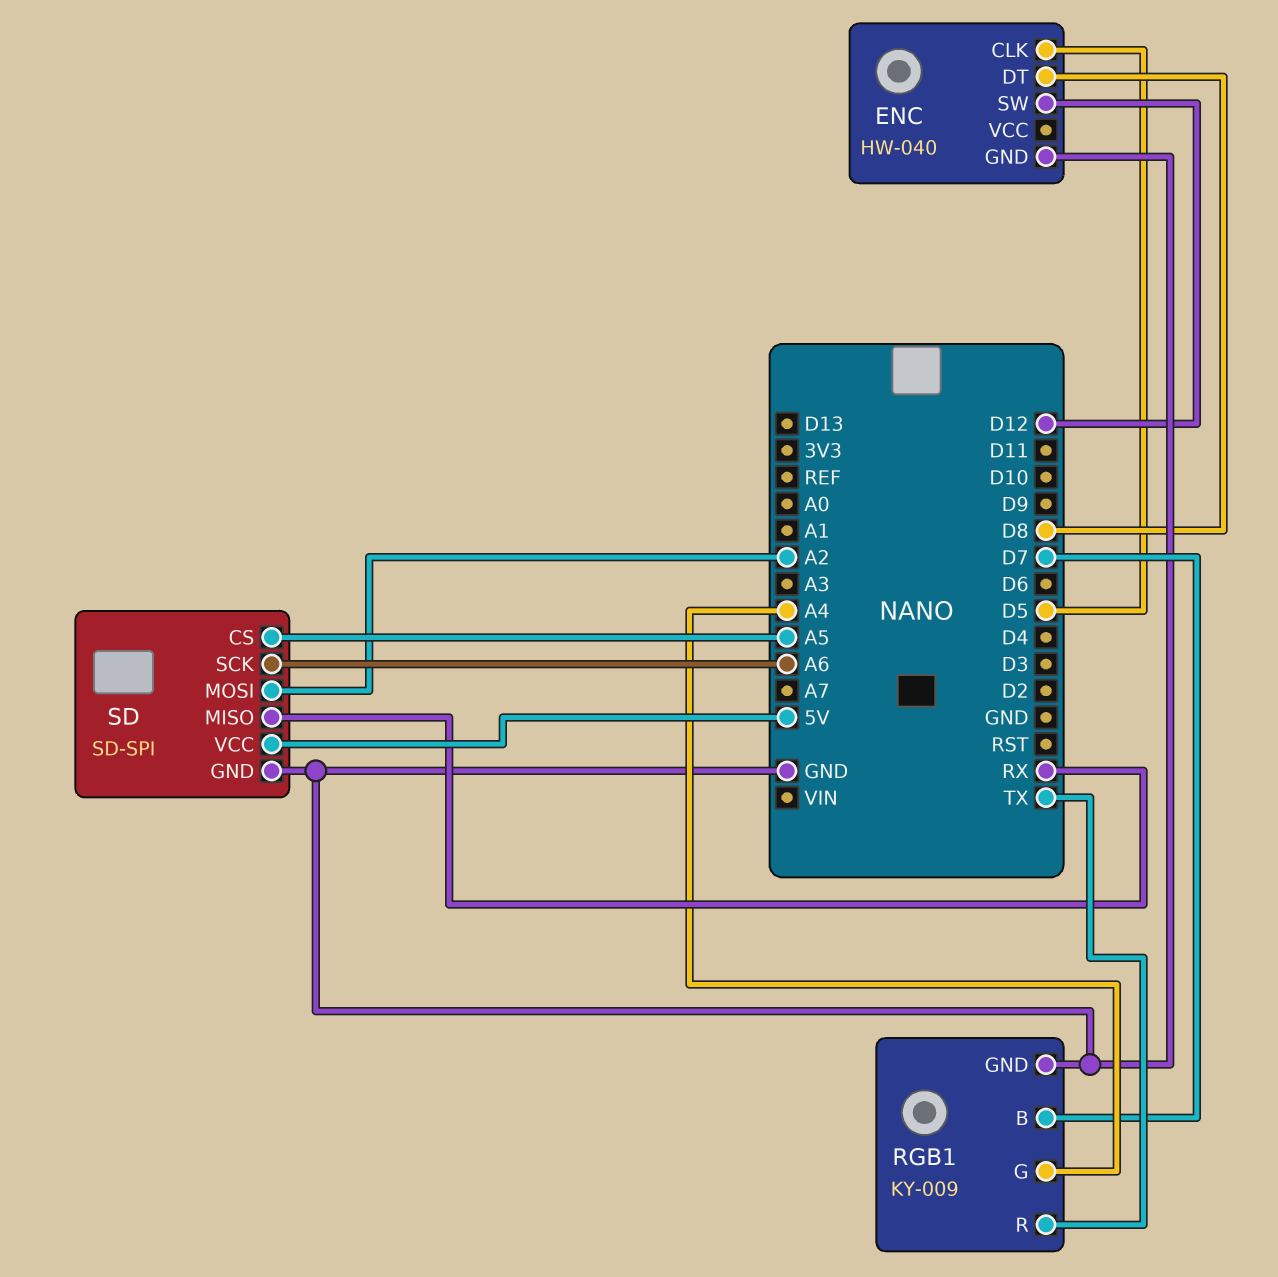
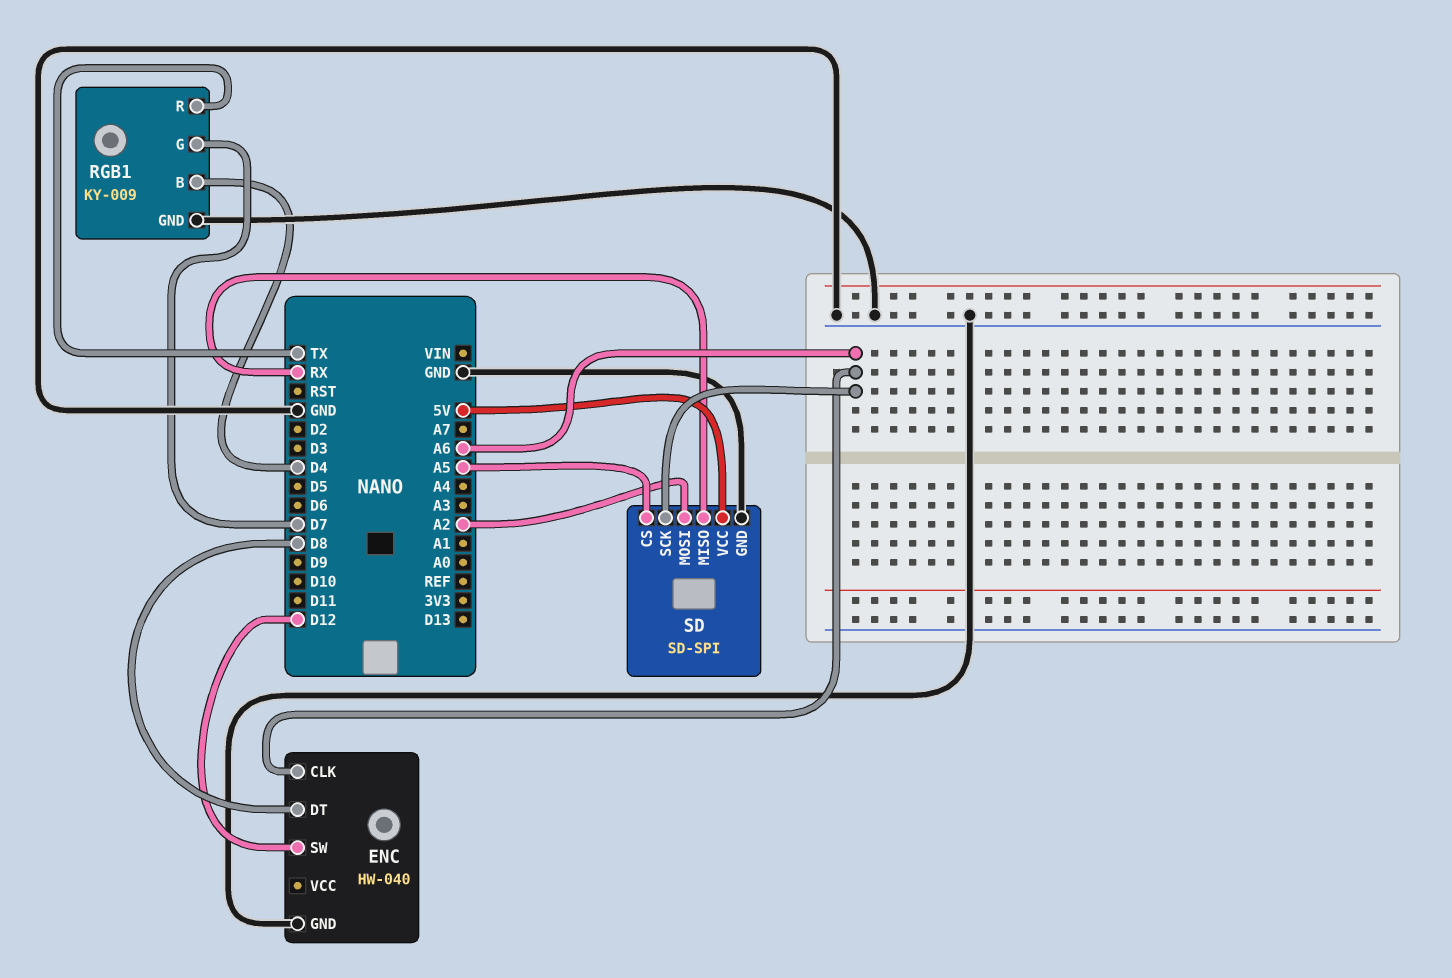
ENC pin CLK: D5 -> A6
RGB1 pin B: D7 -> D4
RGB1 pin G: A4 -> D7

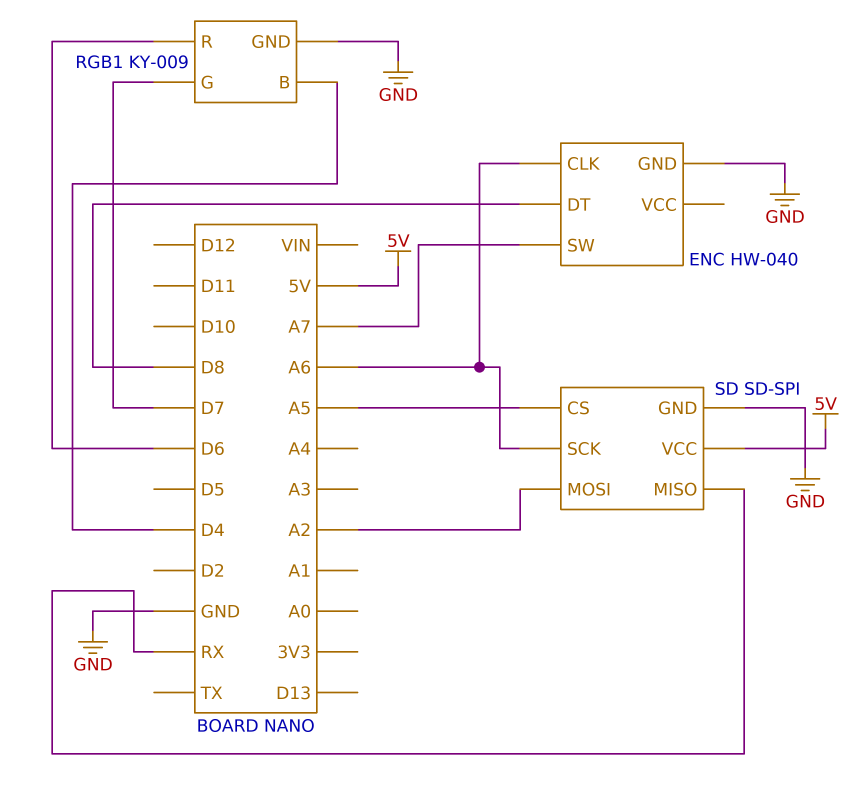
ENC pin SW: D12 -> A7
RGB1 pin R: TX -> D6

